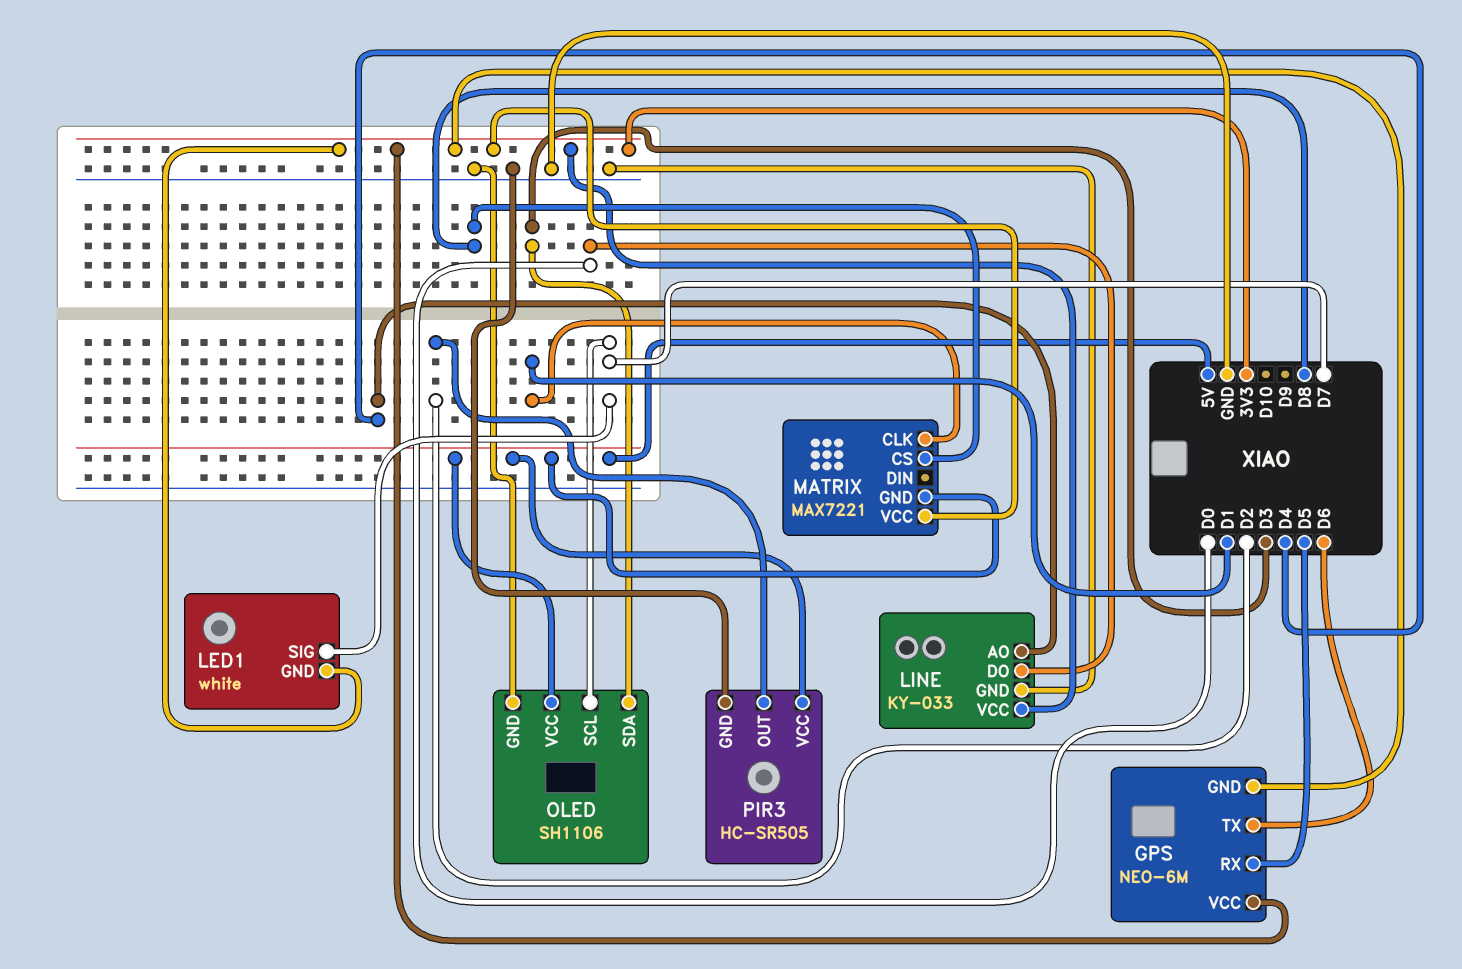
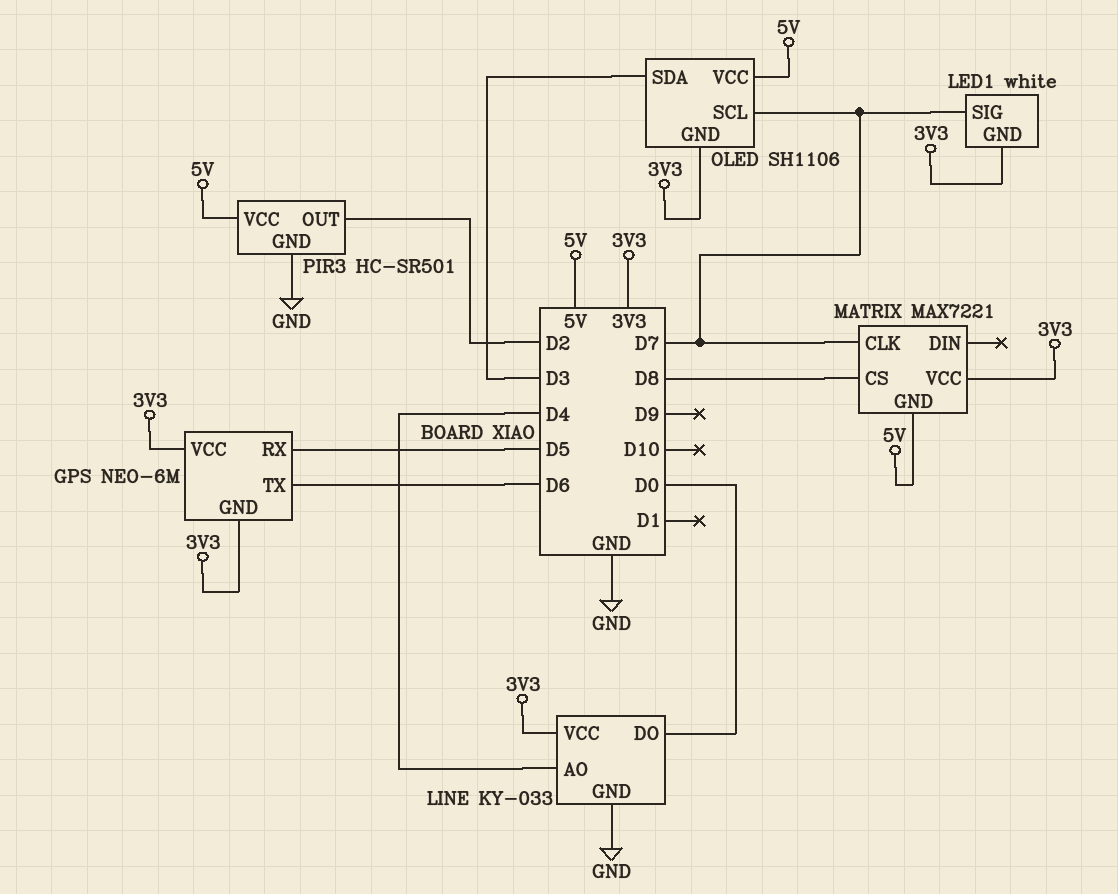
MATRIX pin CLK: D1 -> D7
OLED pin GND: GND -> 3V3
PIR3: HC-SR505 -> HC-SR501

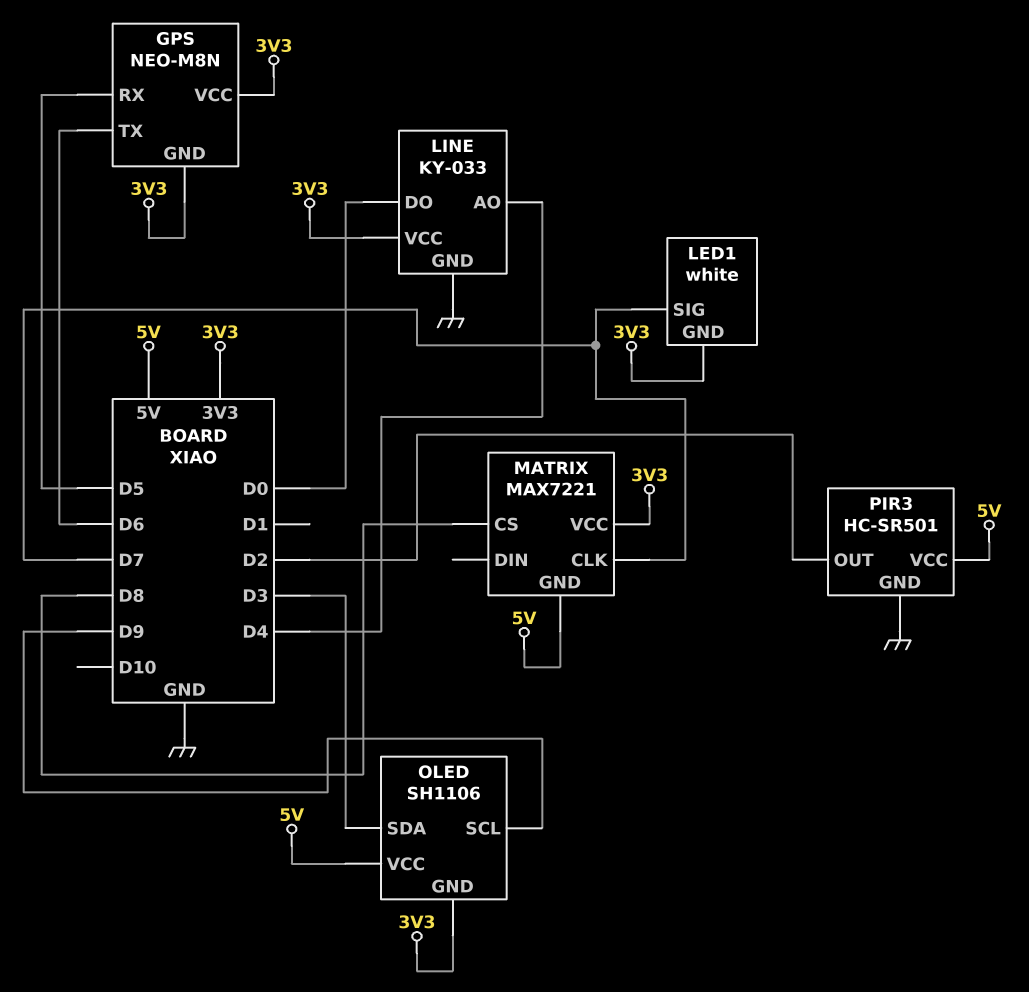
GPS: NEO-6M -> NEO-M8N
OLED pin SCL: D7 -> D9

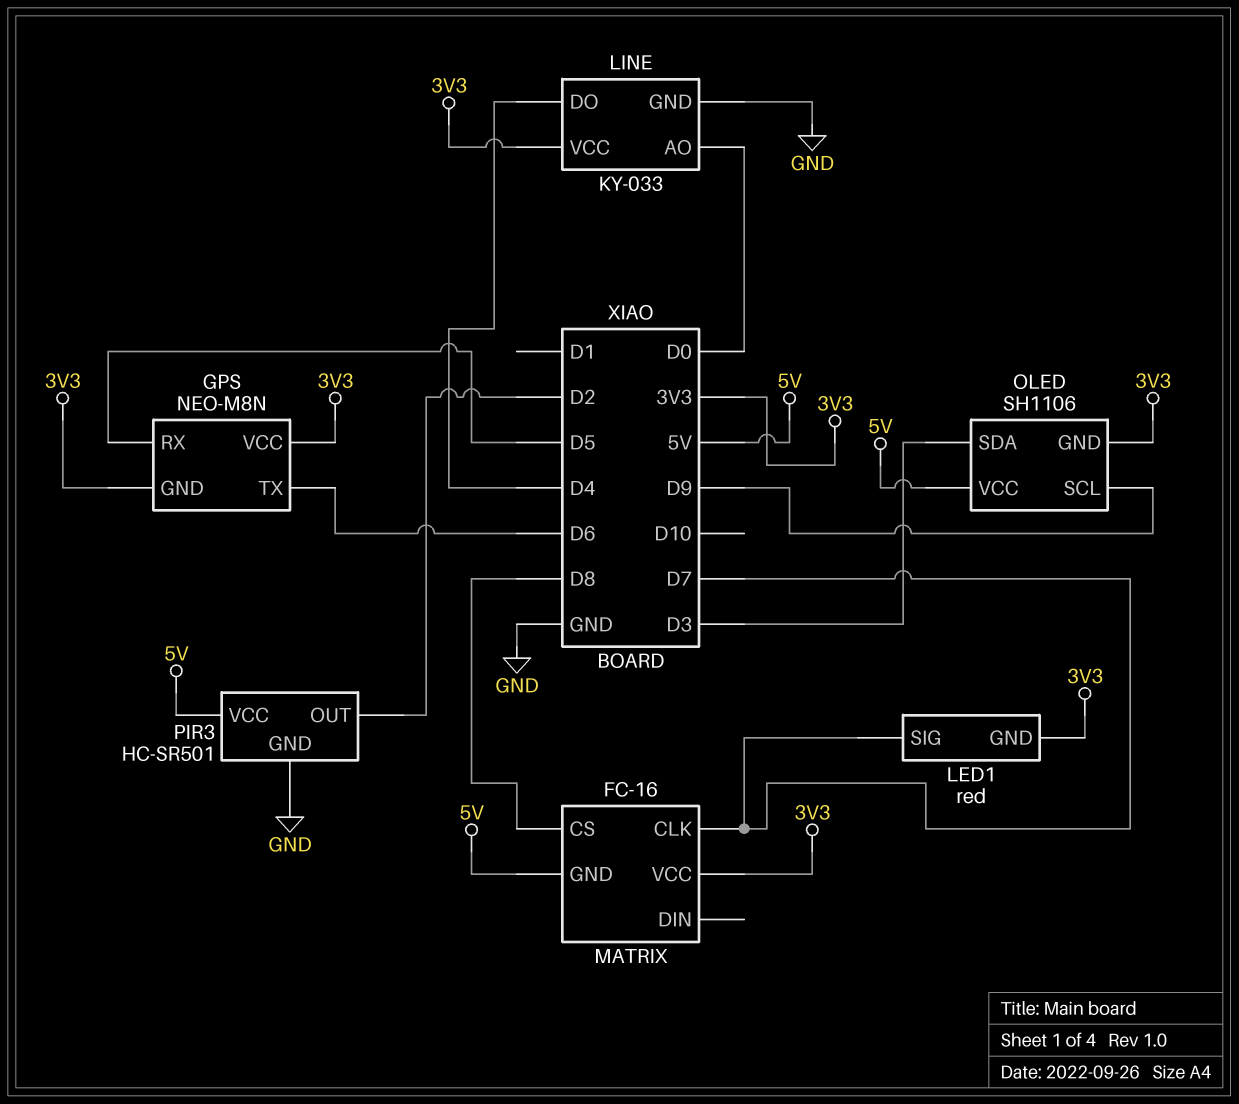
LED1: white -> red
LINE pin AO: D4 -> D0
LINE pin DO: D0 -> D4
MATRIX: MAX7221 -> FC-16

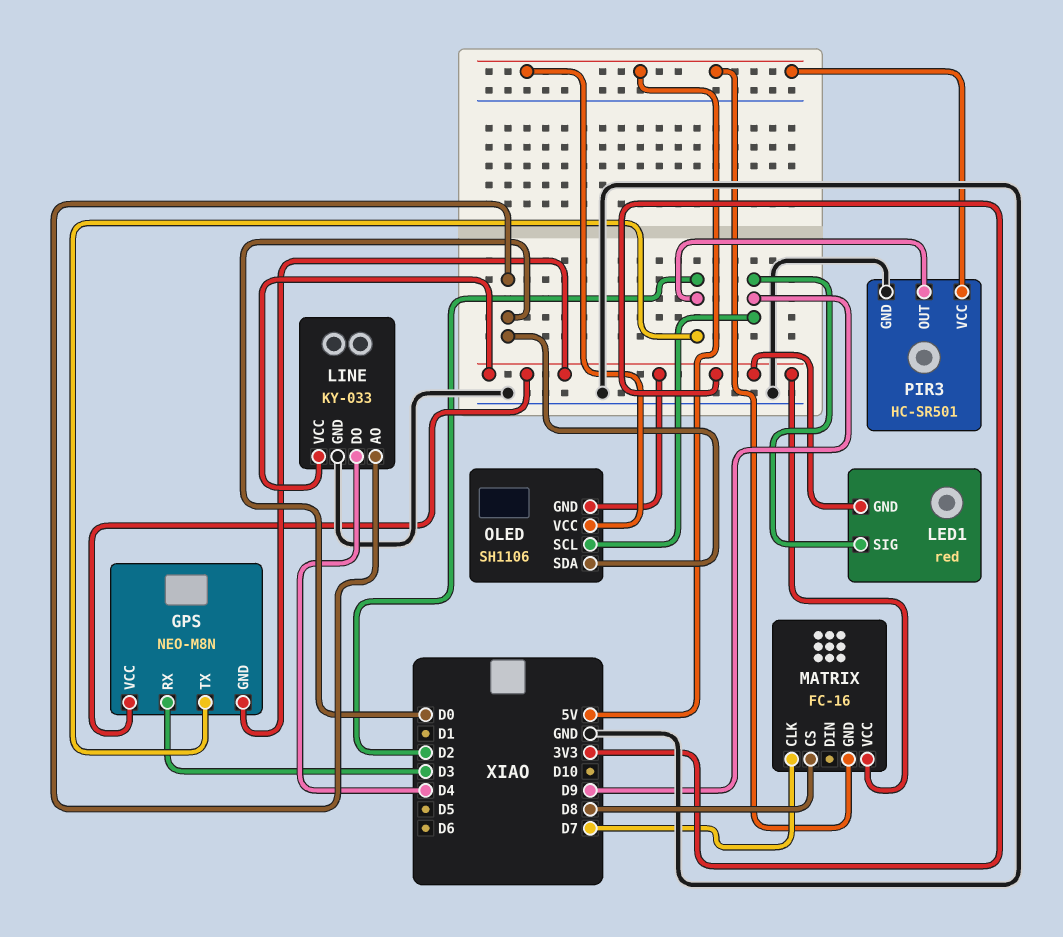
GPS pin RX: D5 -> D3
GPS pin TX: D6 -> D2
LED1 pin SIG: D7 -> D9
OLED pin SDA: D3 -> D0

